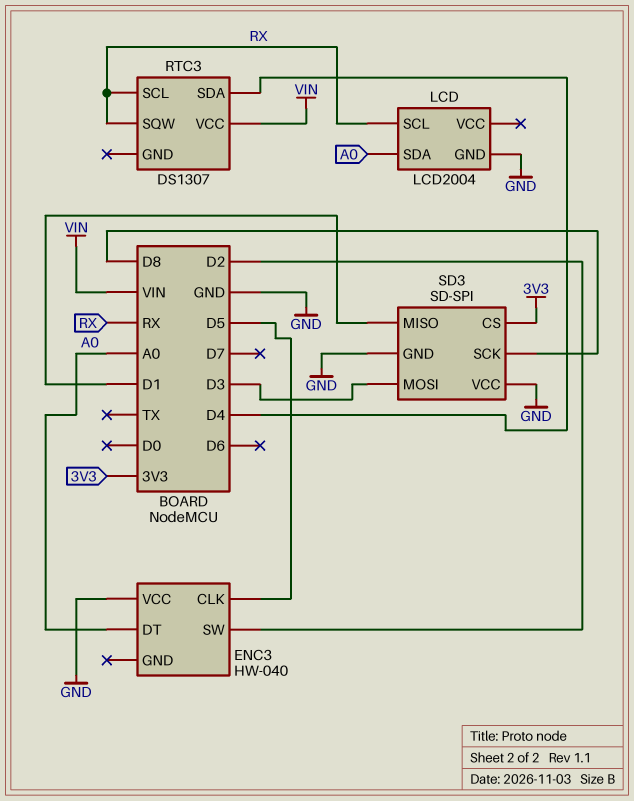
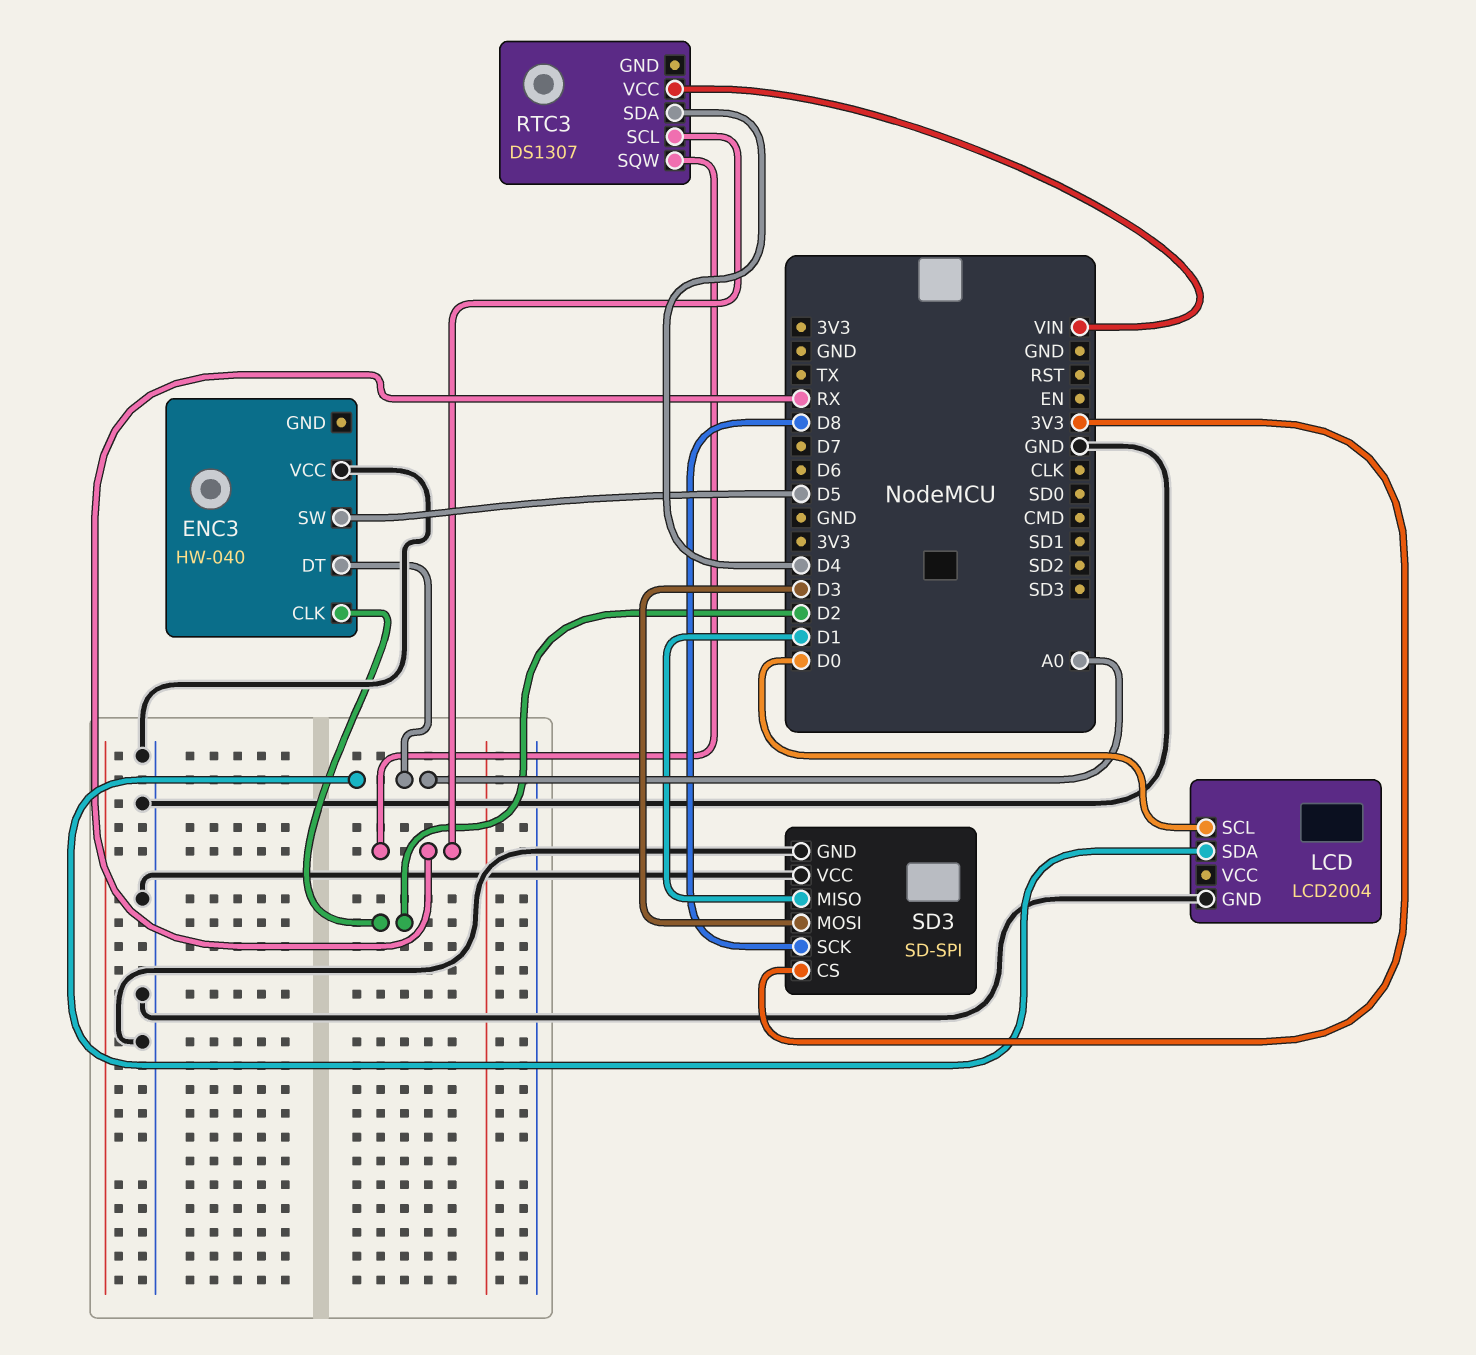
ENC3 pin CLK: D5 -> D2
ENC3 pin SW: D2 -> D5
LCD pin SCL: RX -> D0

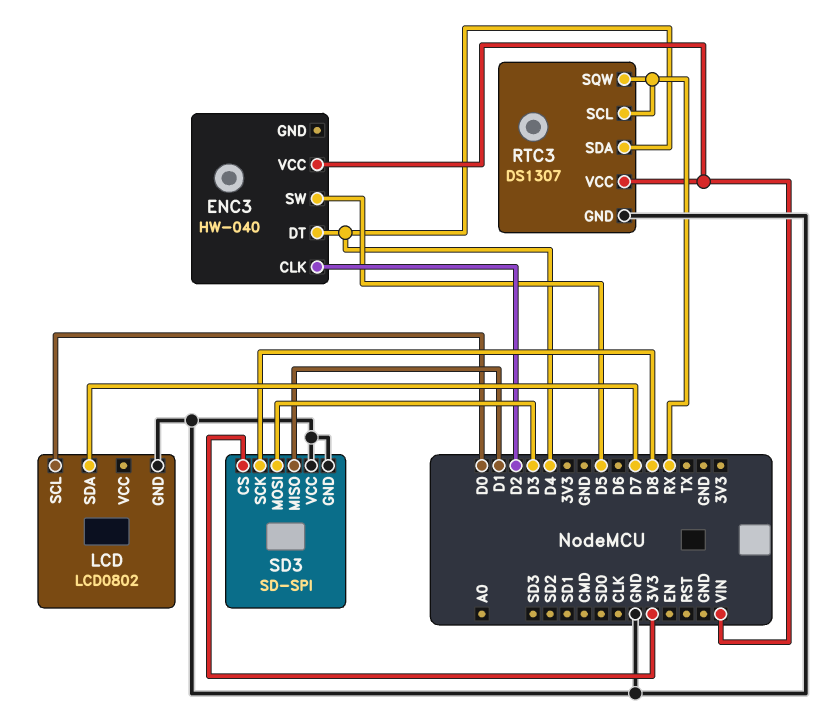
ENC3 pin DT: A0 -> D4
ENC3 pin VCC: GND -> VIN
LCD: LCD2004 -> LCD0802
LCD pin SDA: A0 -> D7
RTC3 pin GND: none -> GND

